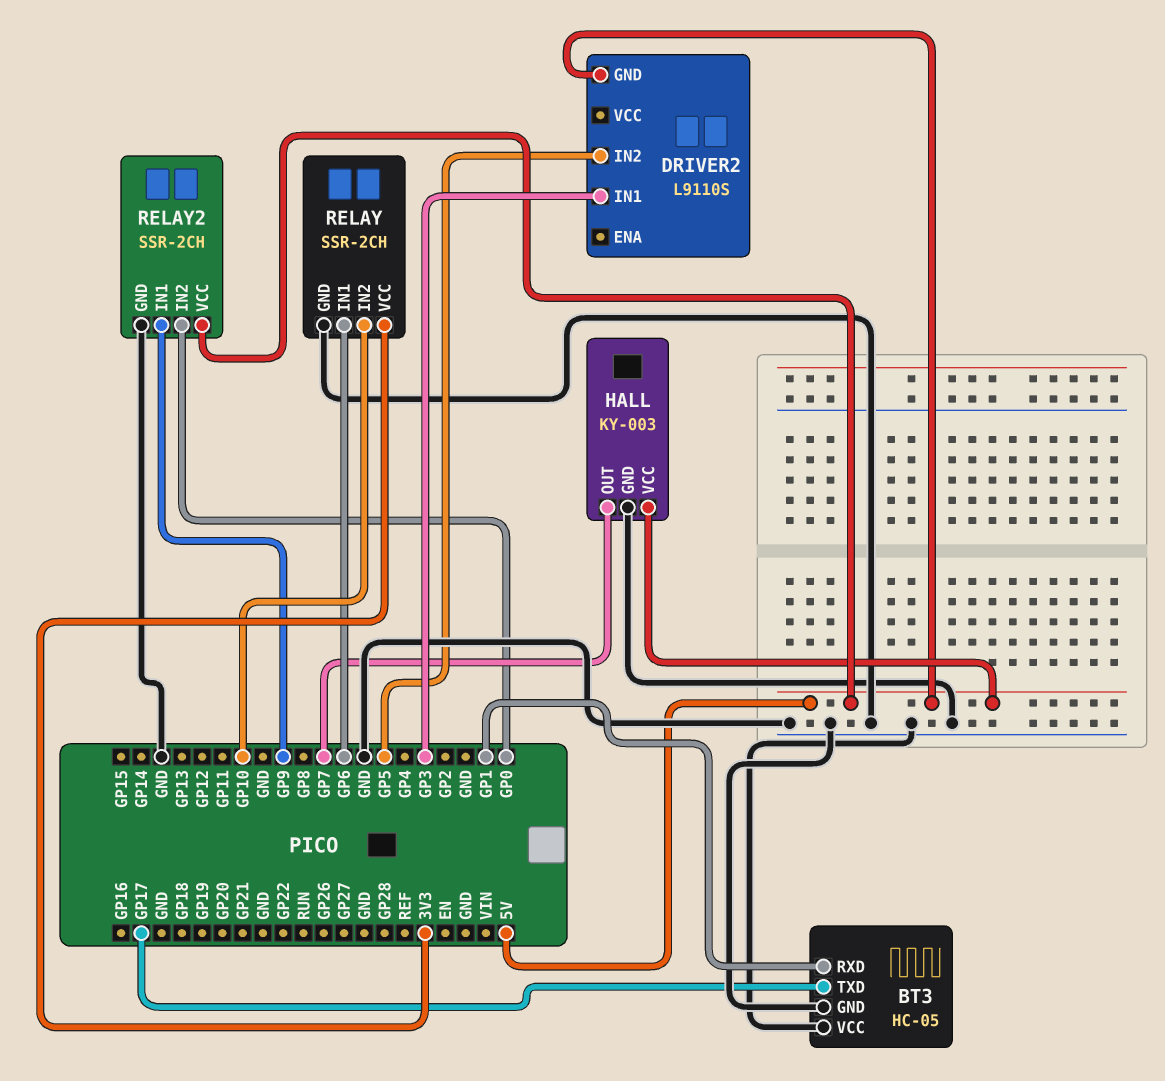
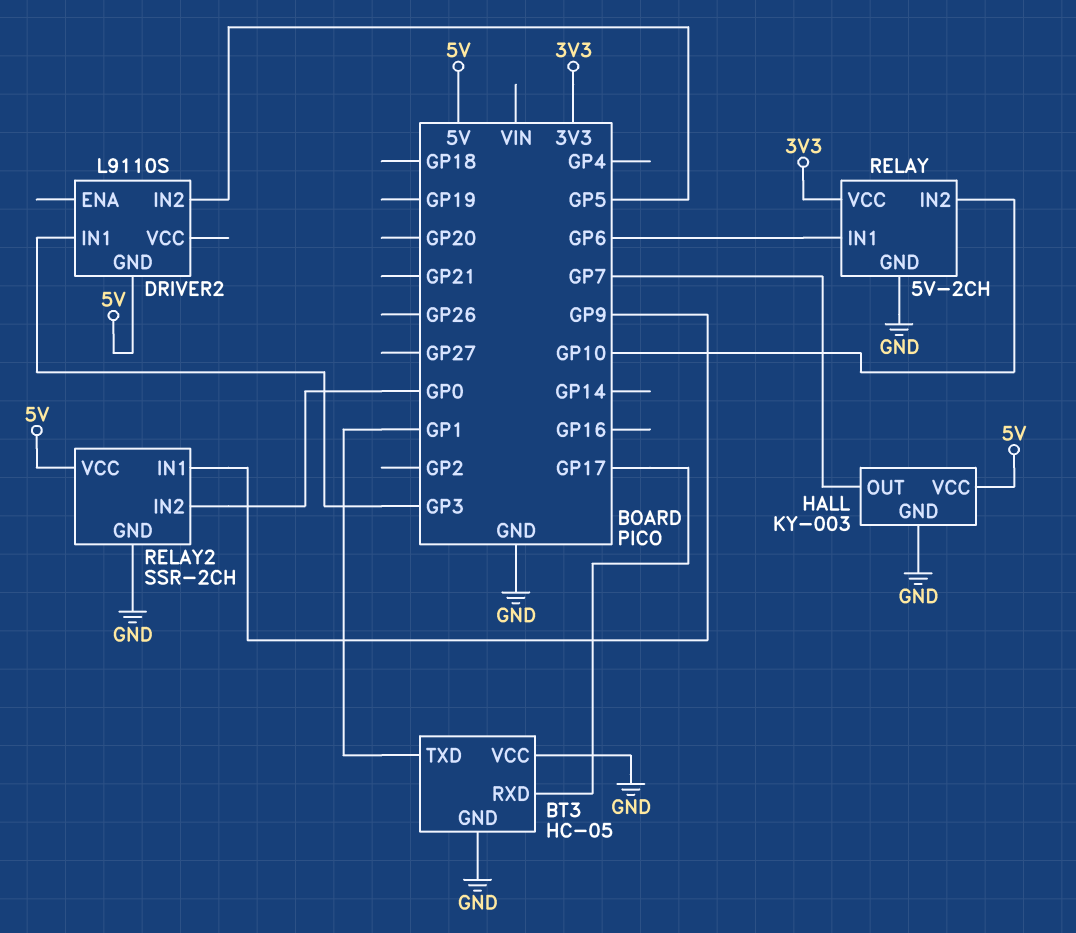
BT3 pin RXD: GP1 -> GP17
BT3 pin TXD: GP17 -> GP1
RELAY: SSR-2CH -> 5V-2CH

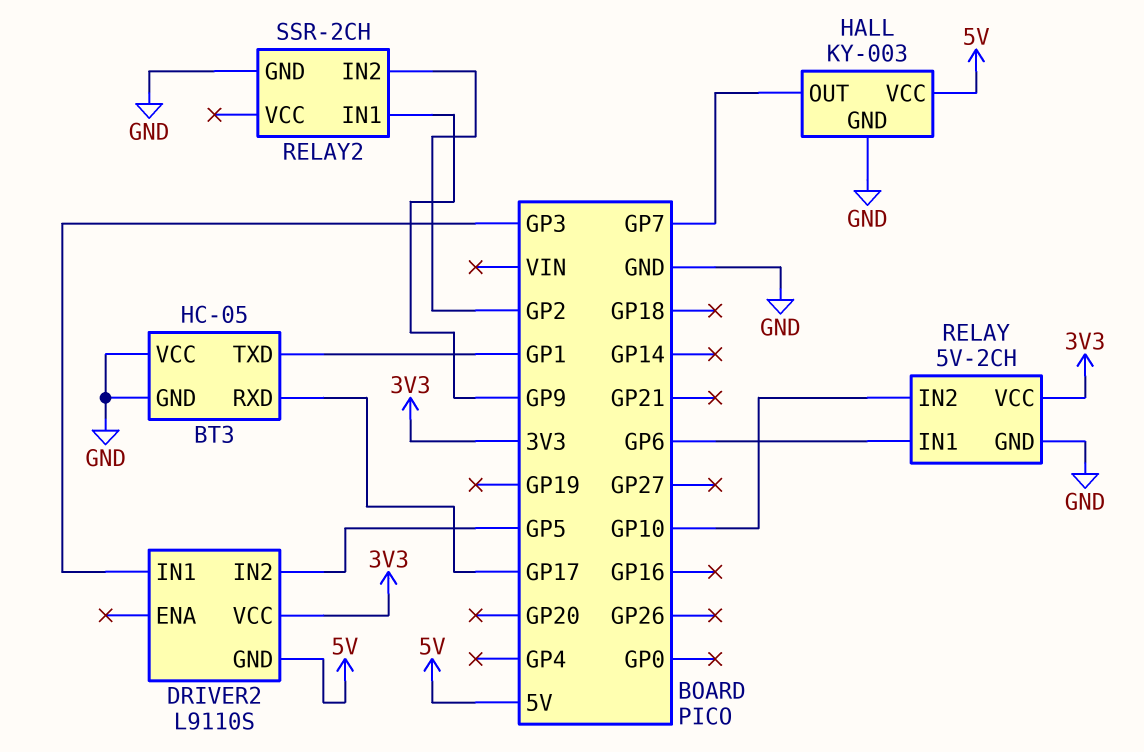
DRIVER2 pin VCC: none -> 3V3
RELAY2 pin IN2: GP0 -> GP2
RELAY2 pin VCC: 5V -> none

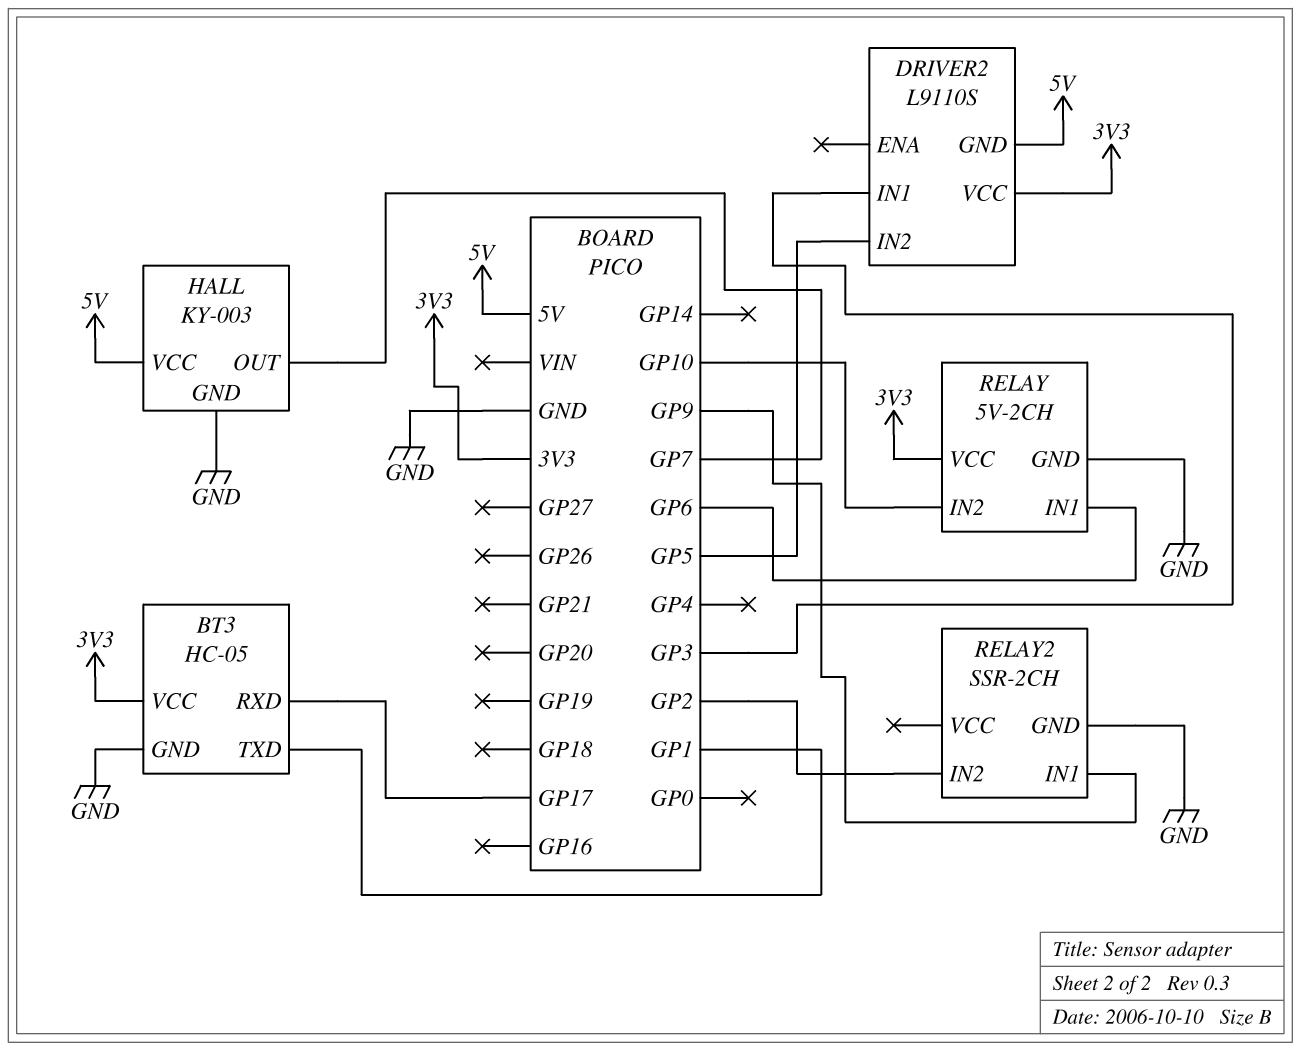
BT3 pin VCC: GND -> 3V3

